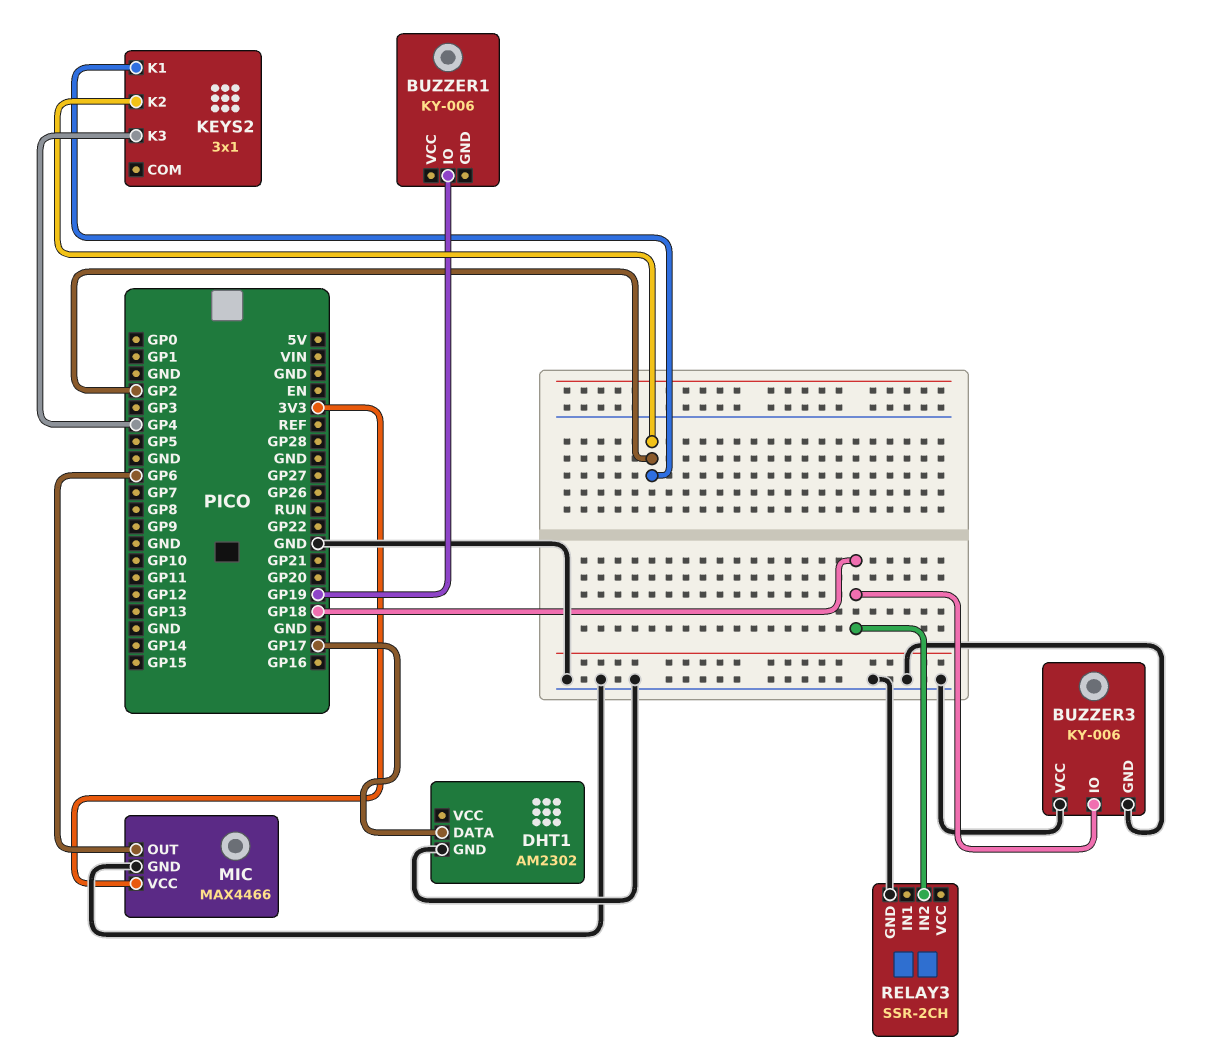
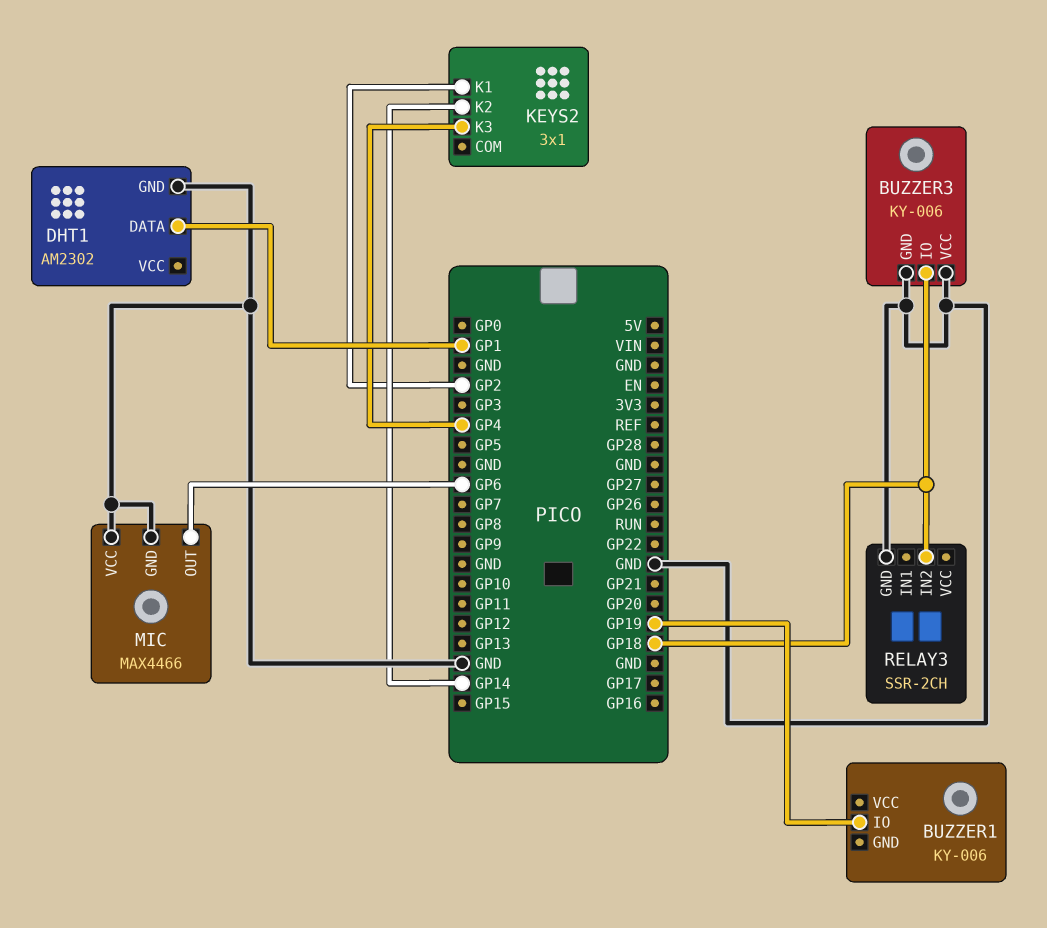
DHT1 pin DATA: GP17 -> GP1
KEYS2 pin K2: GP2 -> GP14
MIC pin VCC: 3V3 -> GND

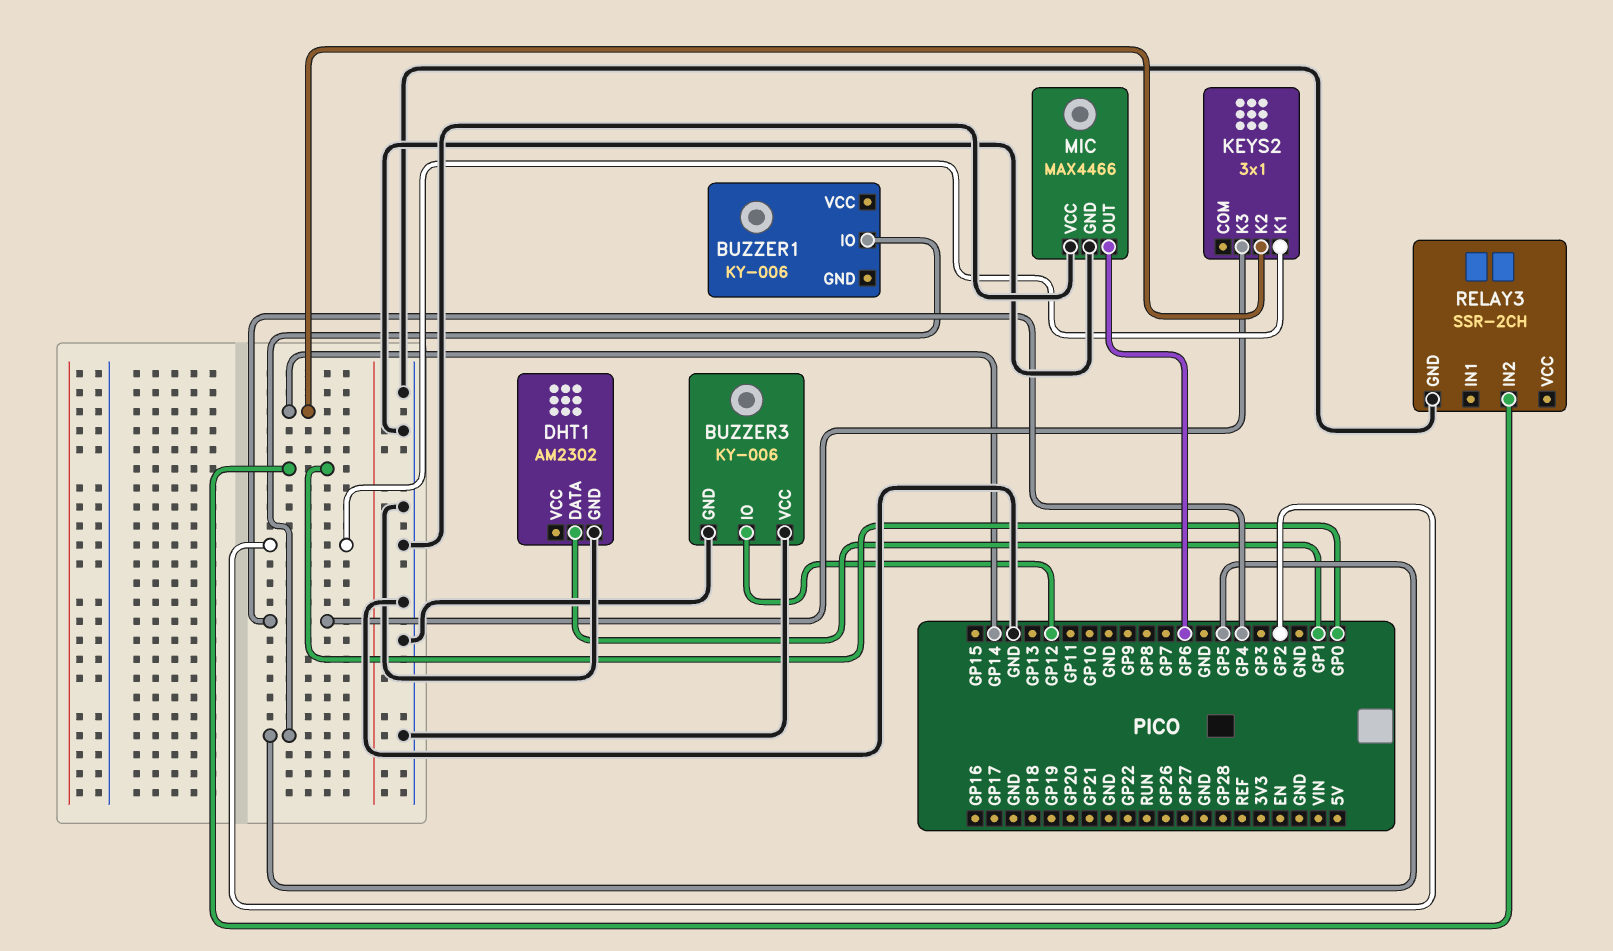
BUZZER1 pin IO: GP19 -> GP5
BUZZER3 pin IO: GP18 -> GP12
RELAY3 pin IN2: GP18 -> GP0

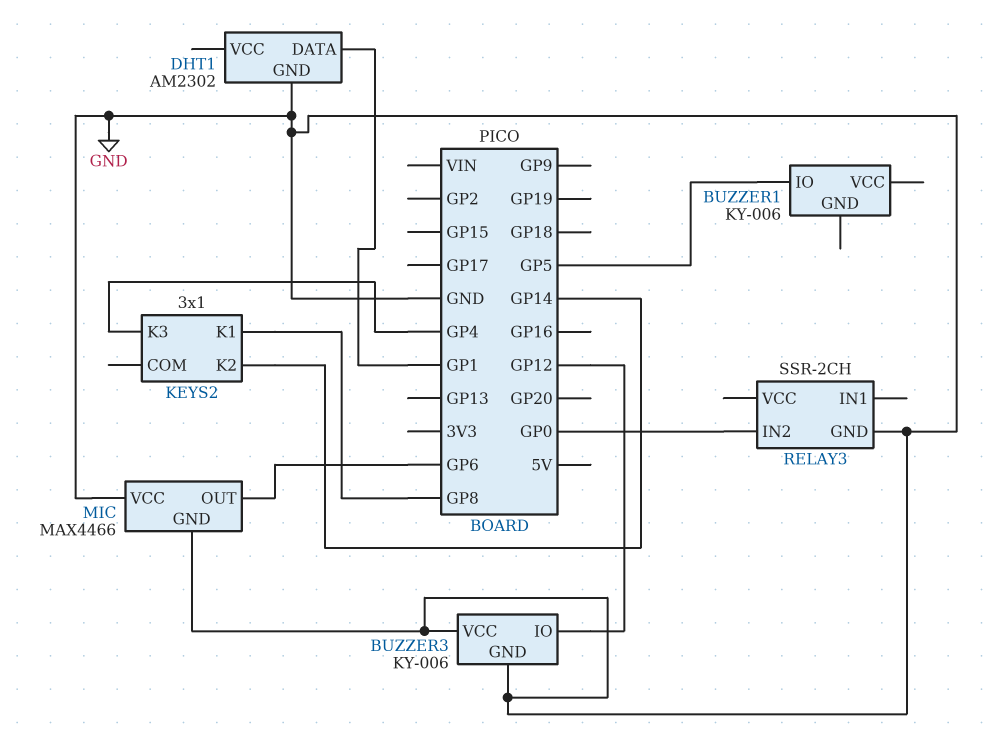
KEYS2 pin K1: GP2 -> GP8

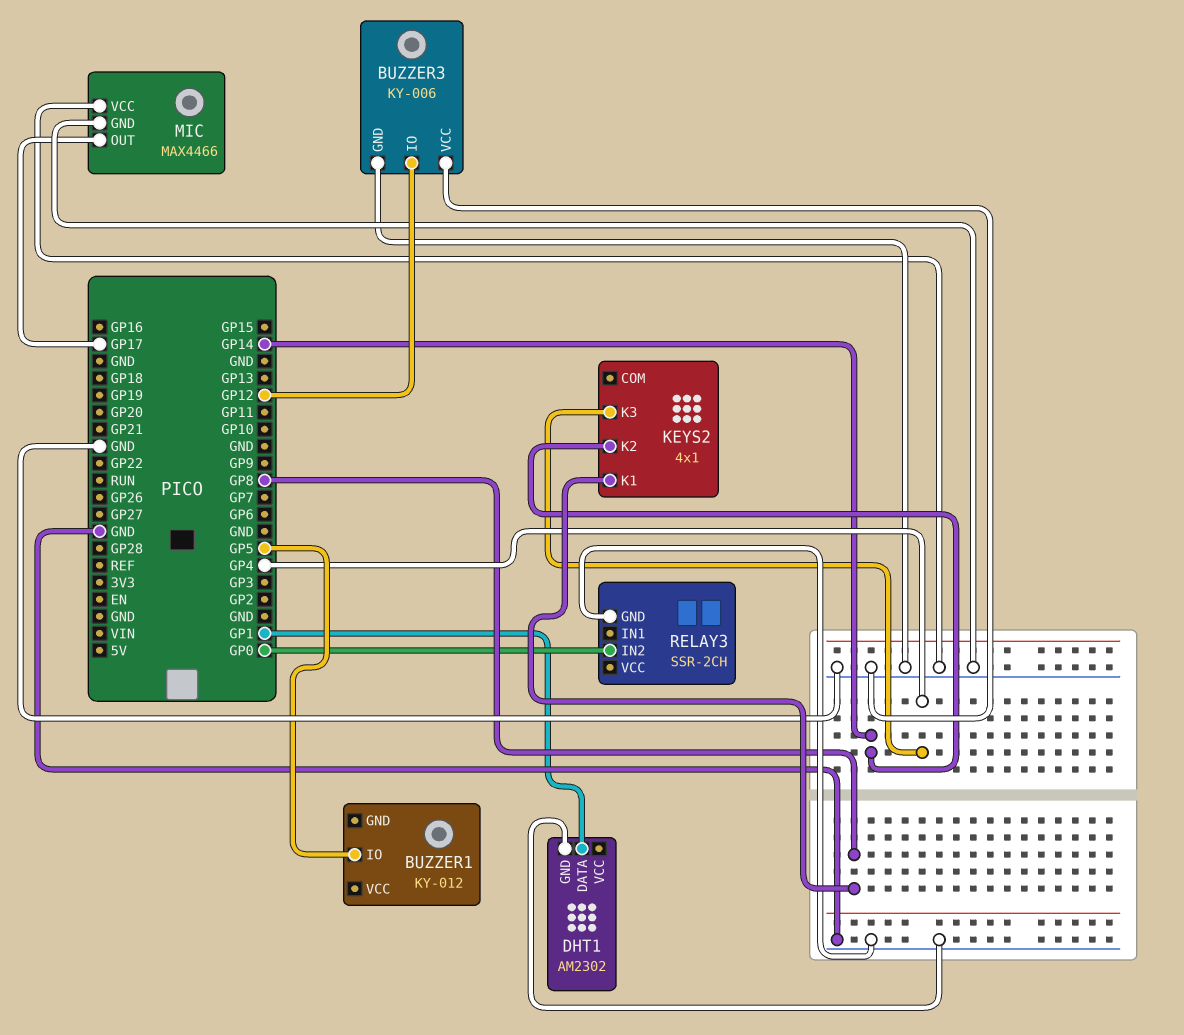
BUZZER1: KY-006 -> KY-012
KEYS2: 3x1 -> 4x1
MIC pin OUT: GP6 -> GP17

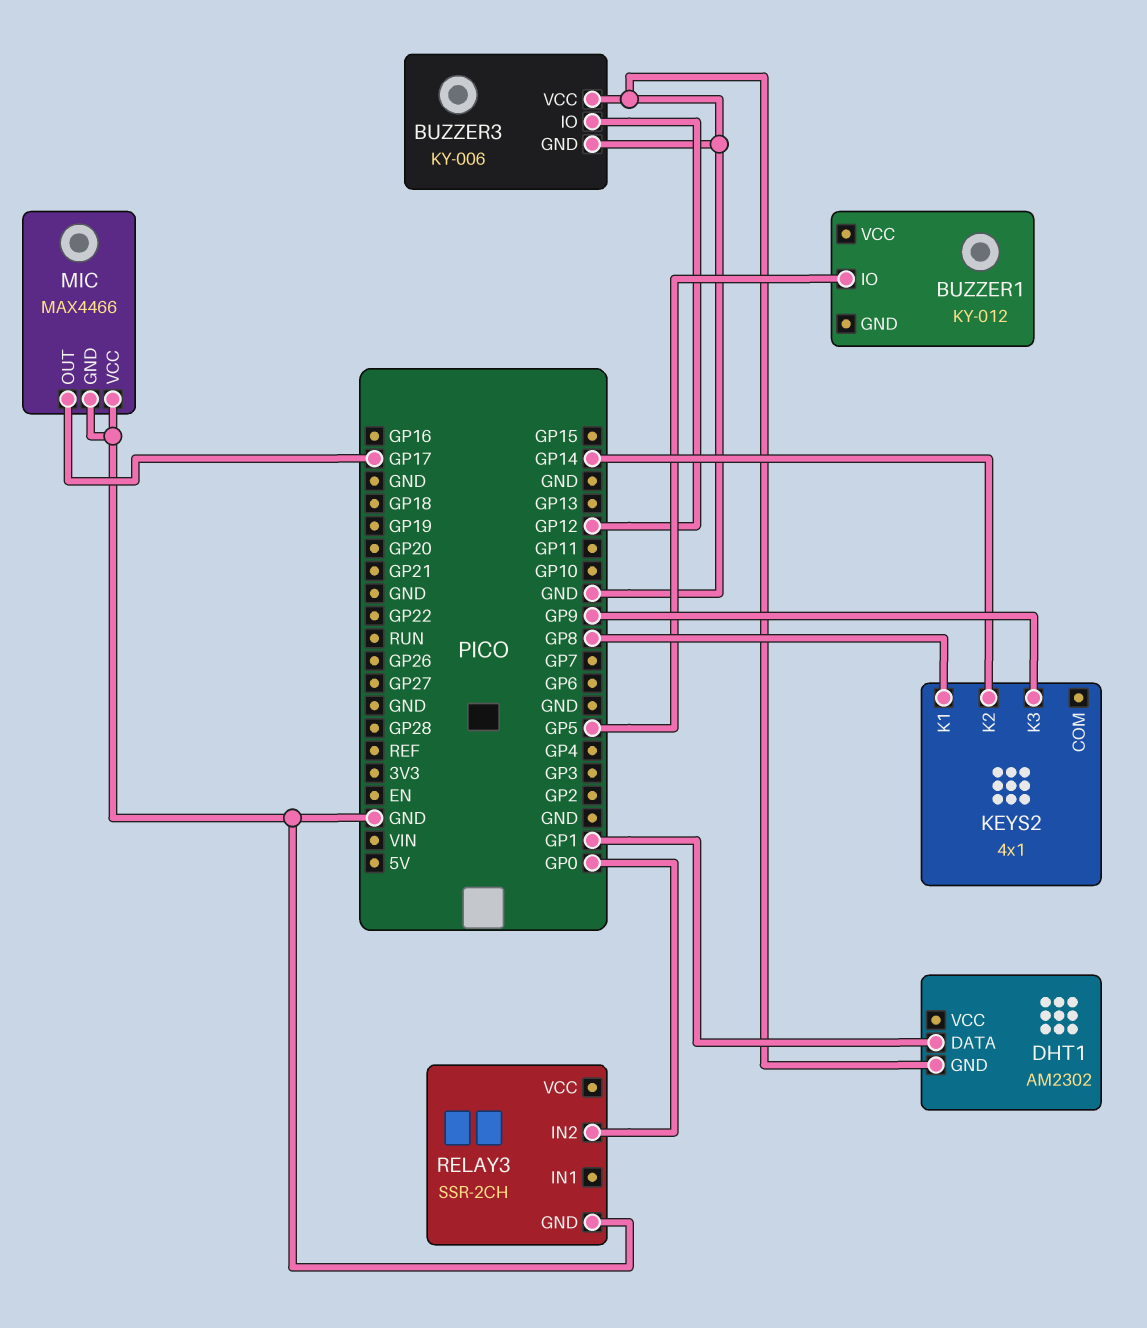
KEYS2 pin K3: GP4 -> GP9

